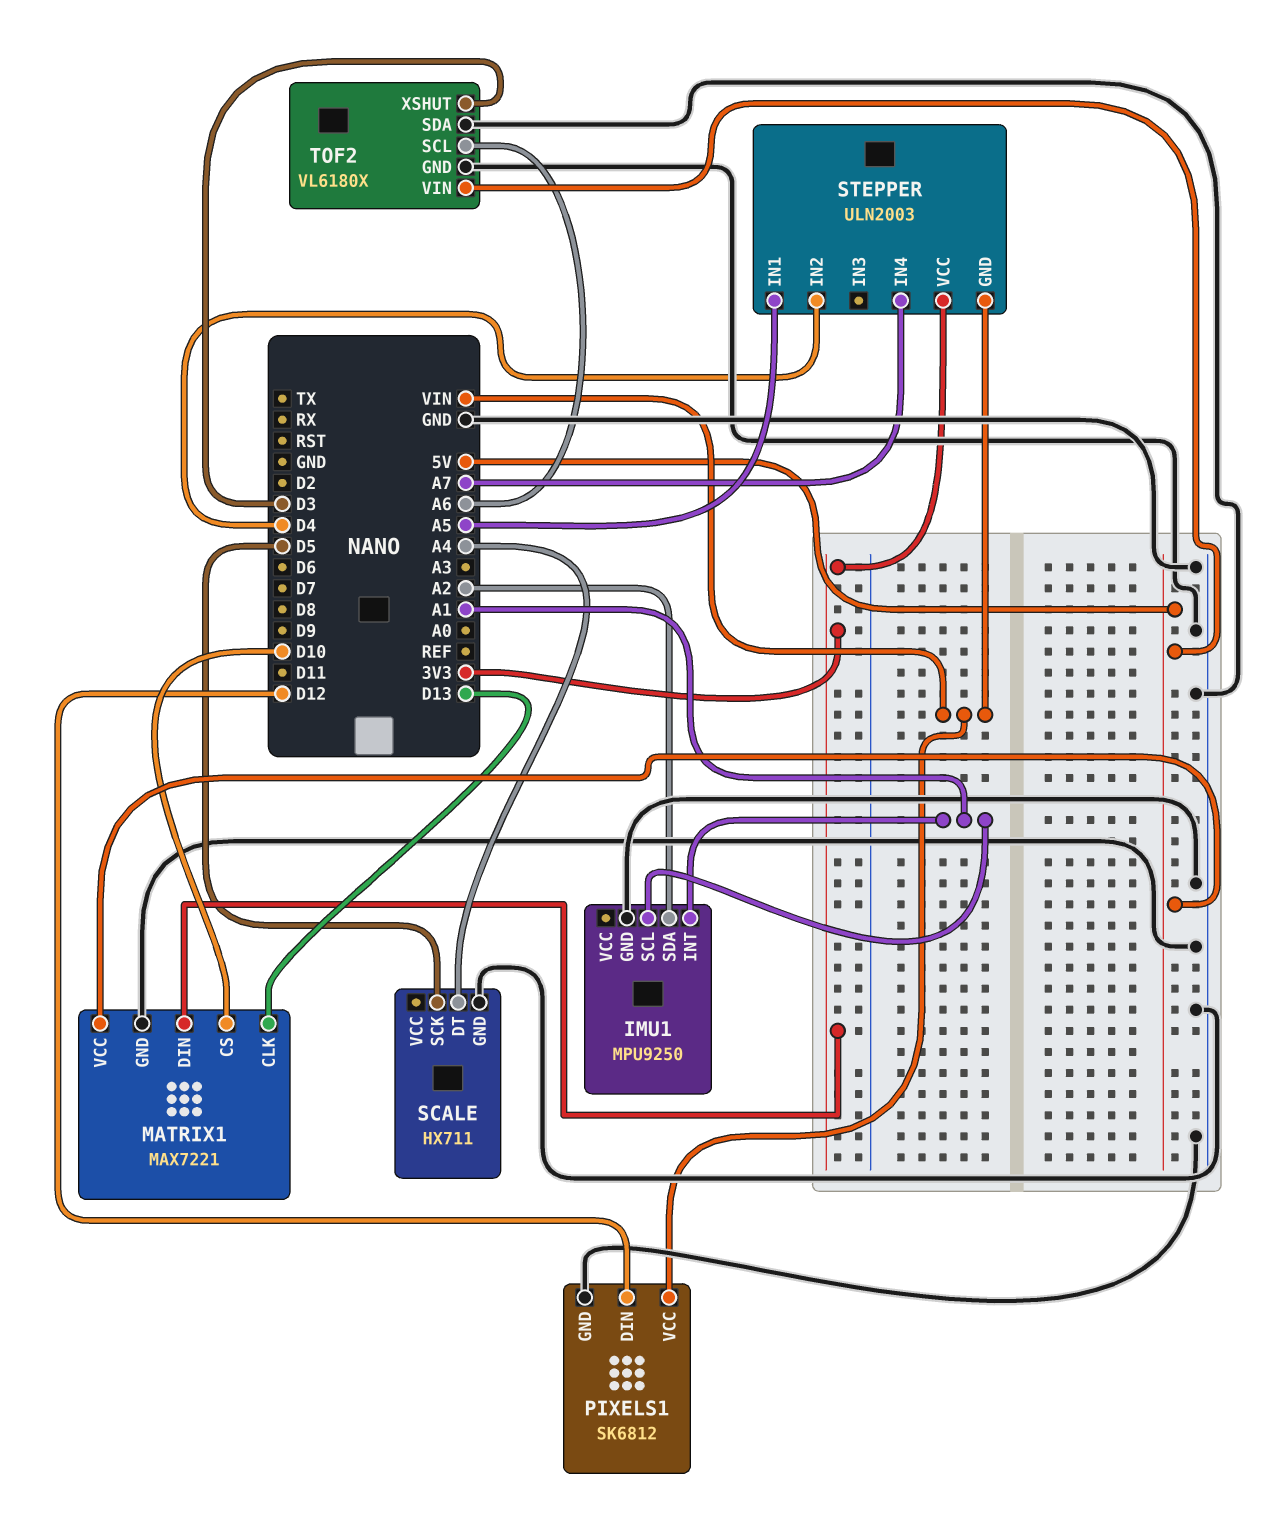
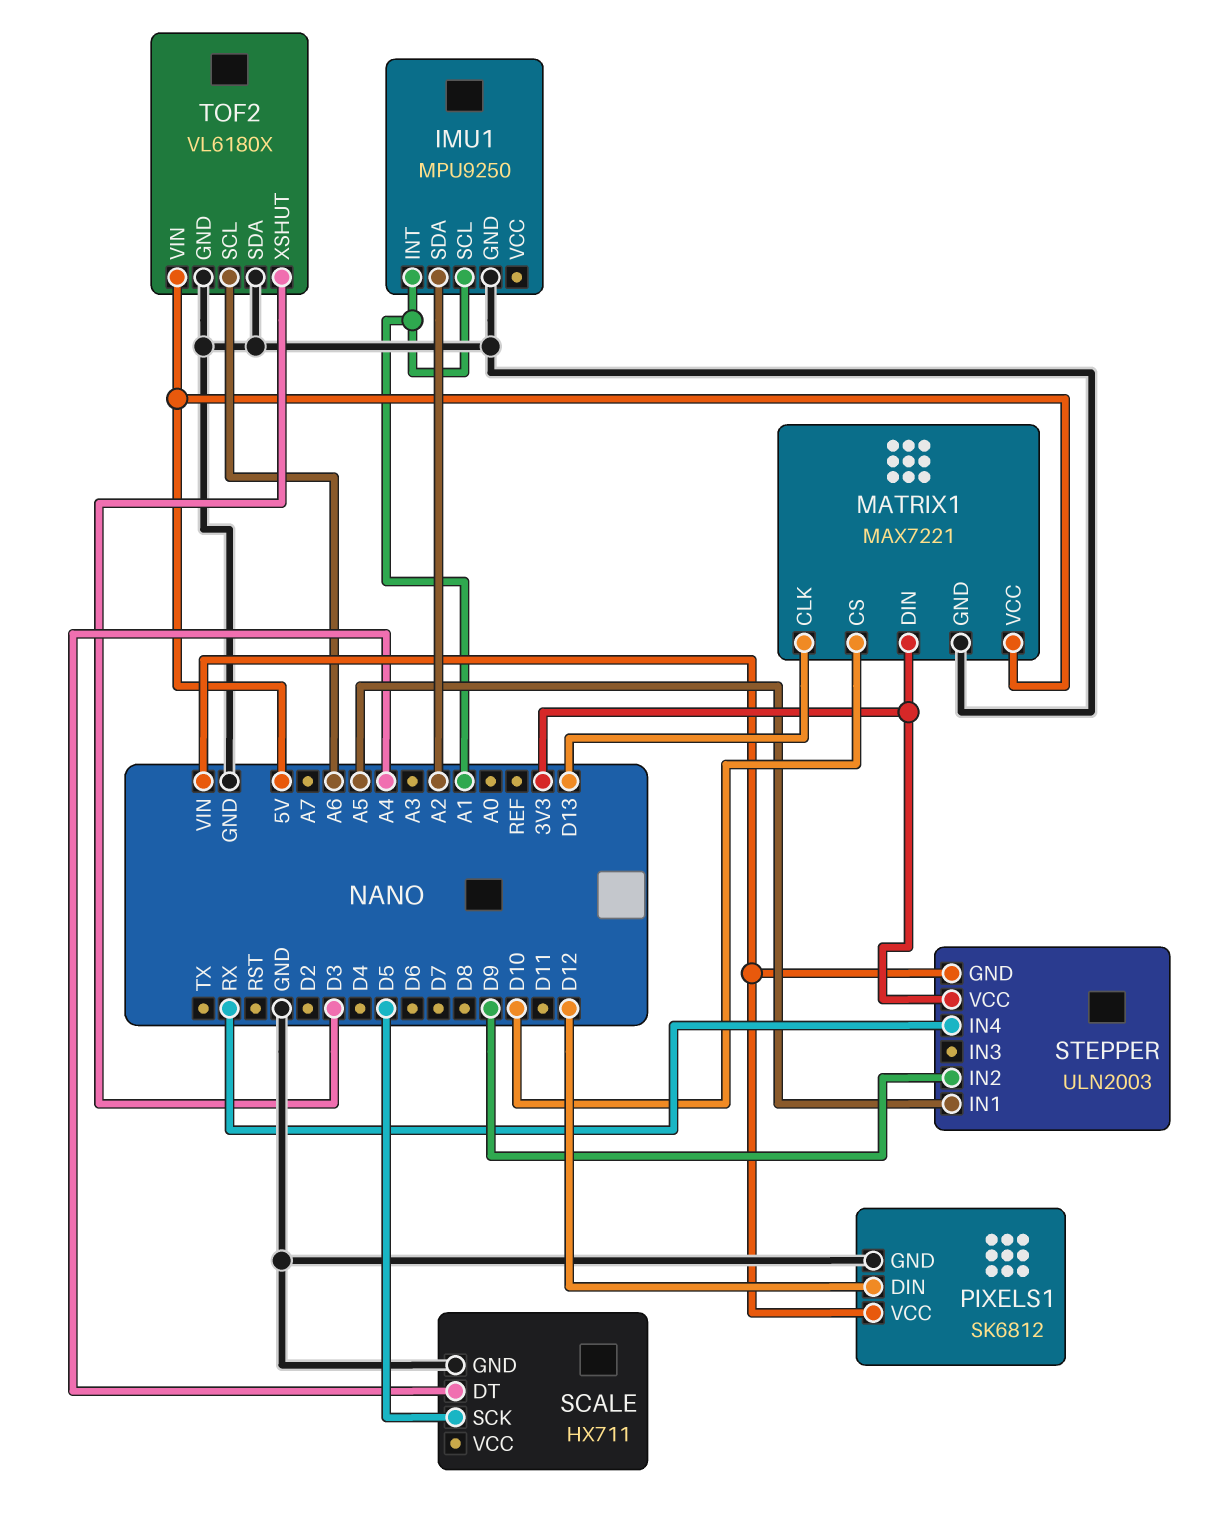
STEPPER pin IN2: D4 -> D9
STEPPER pin IN4: A7 -> RX

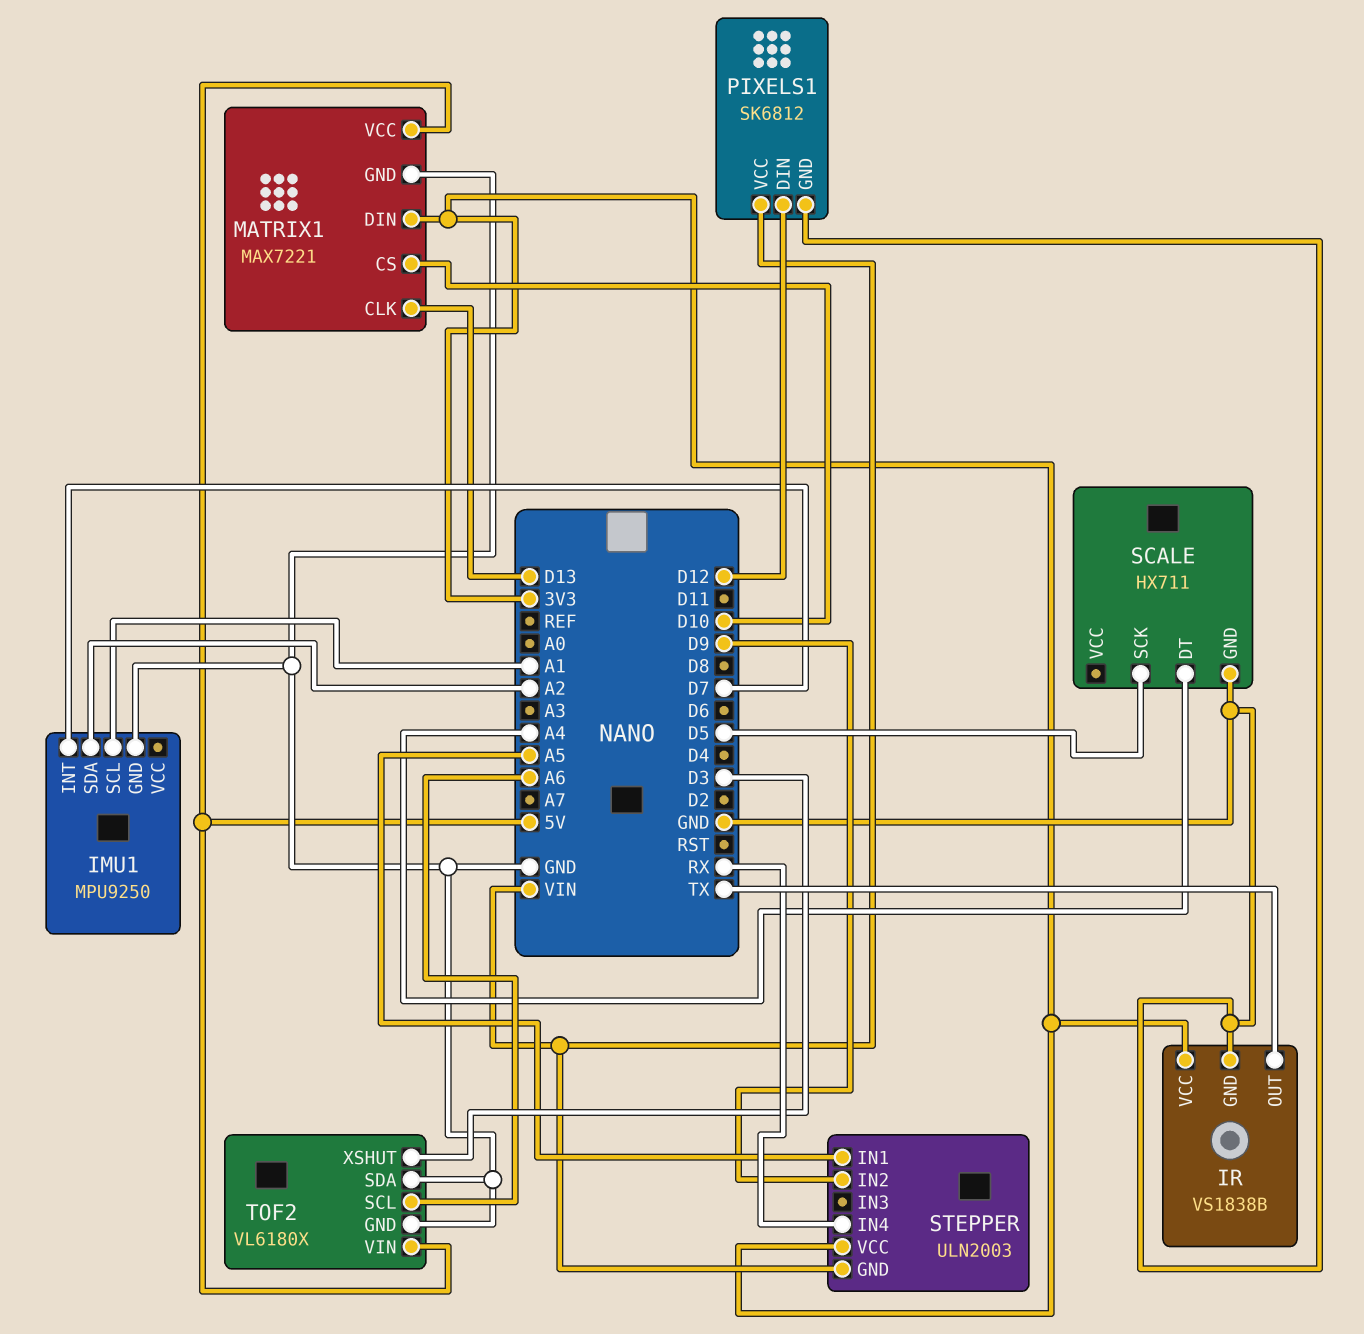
IMU1 pin INT: A1 -> D7
IR: none -> VS1838B
IR pin GND: none -> GND
IR pin OUT: none -> TX
IR pin VCC: none -> 3V3

